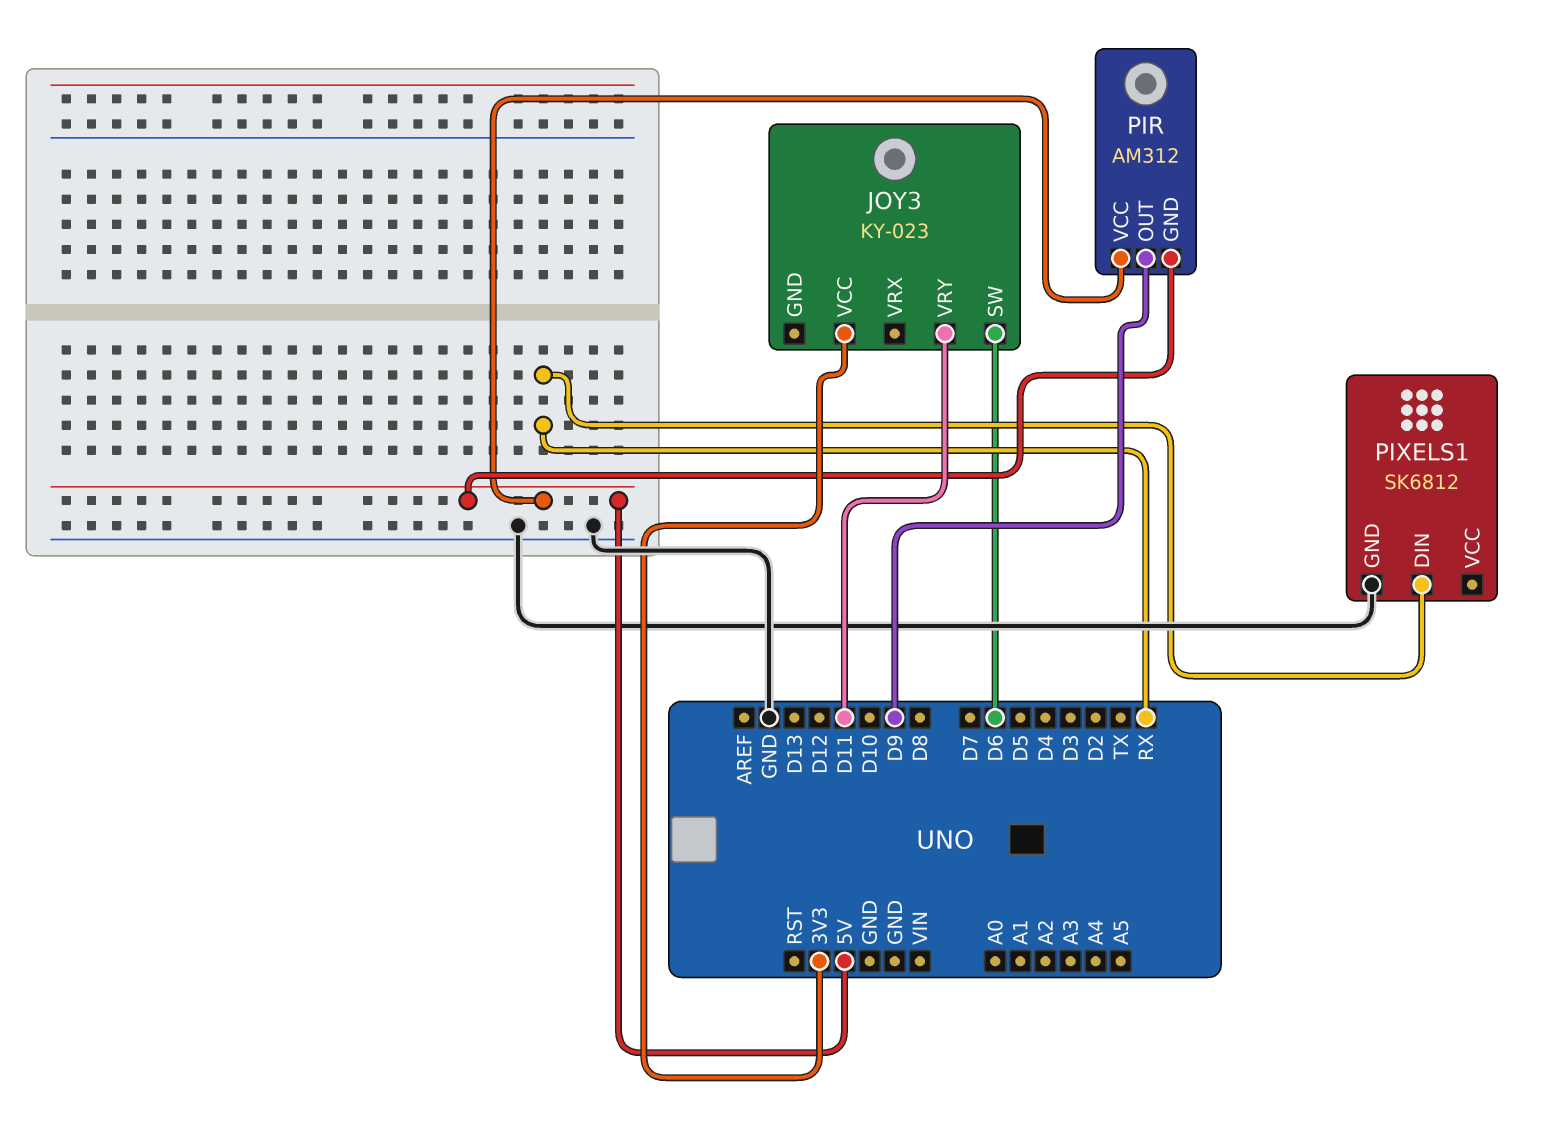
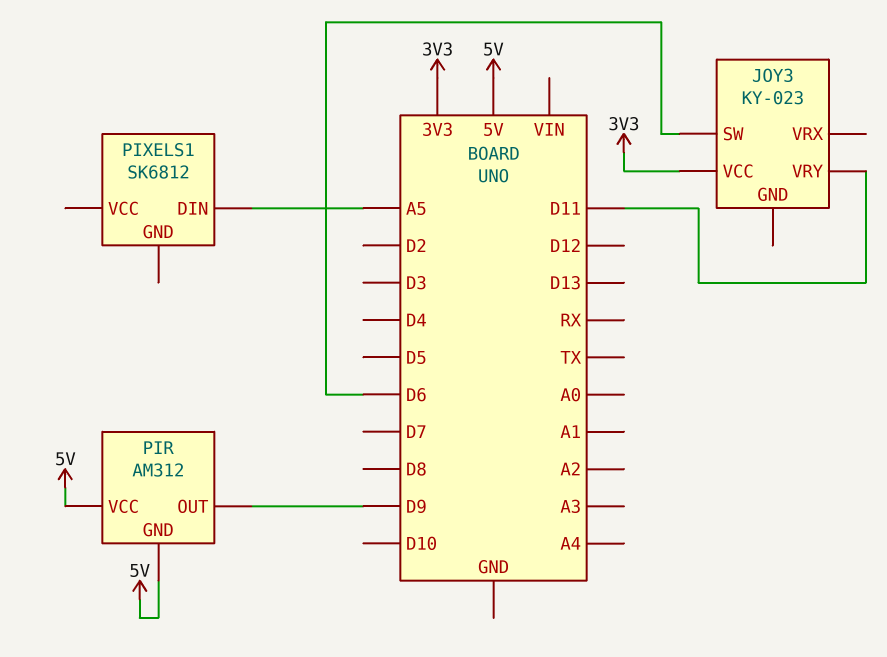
PIXELS1 pin DIN: RX -> A5
PIXELS1 pin GND: GND -> none

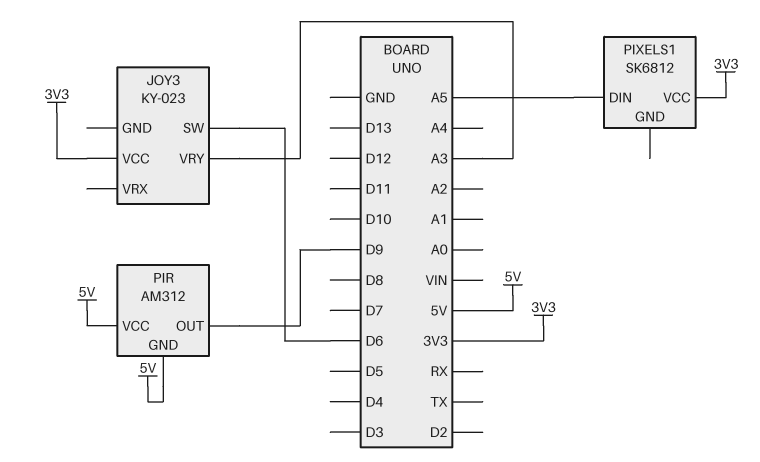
JOY3 pin VRY: D11 -> A3
PIXELS1 pin VCC: none -> 3V3

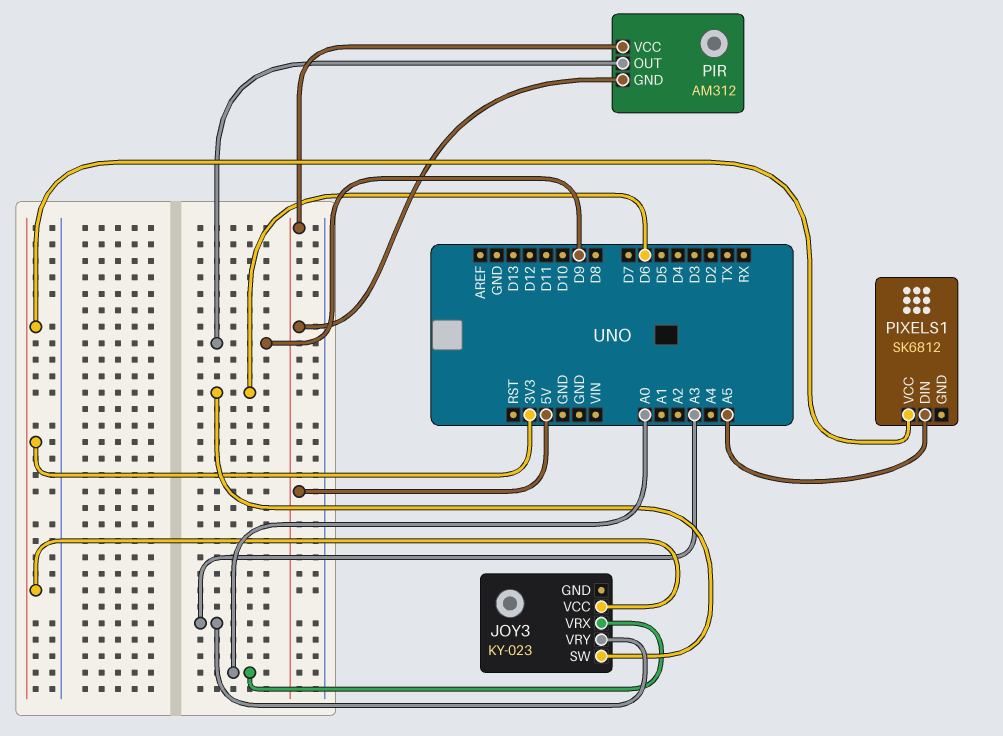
JOY3 pin VRX: none -> A0

